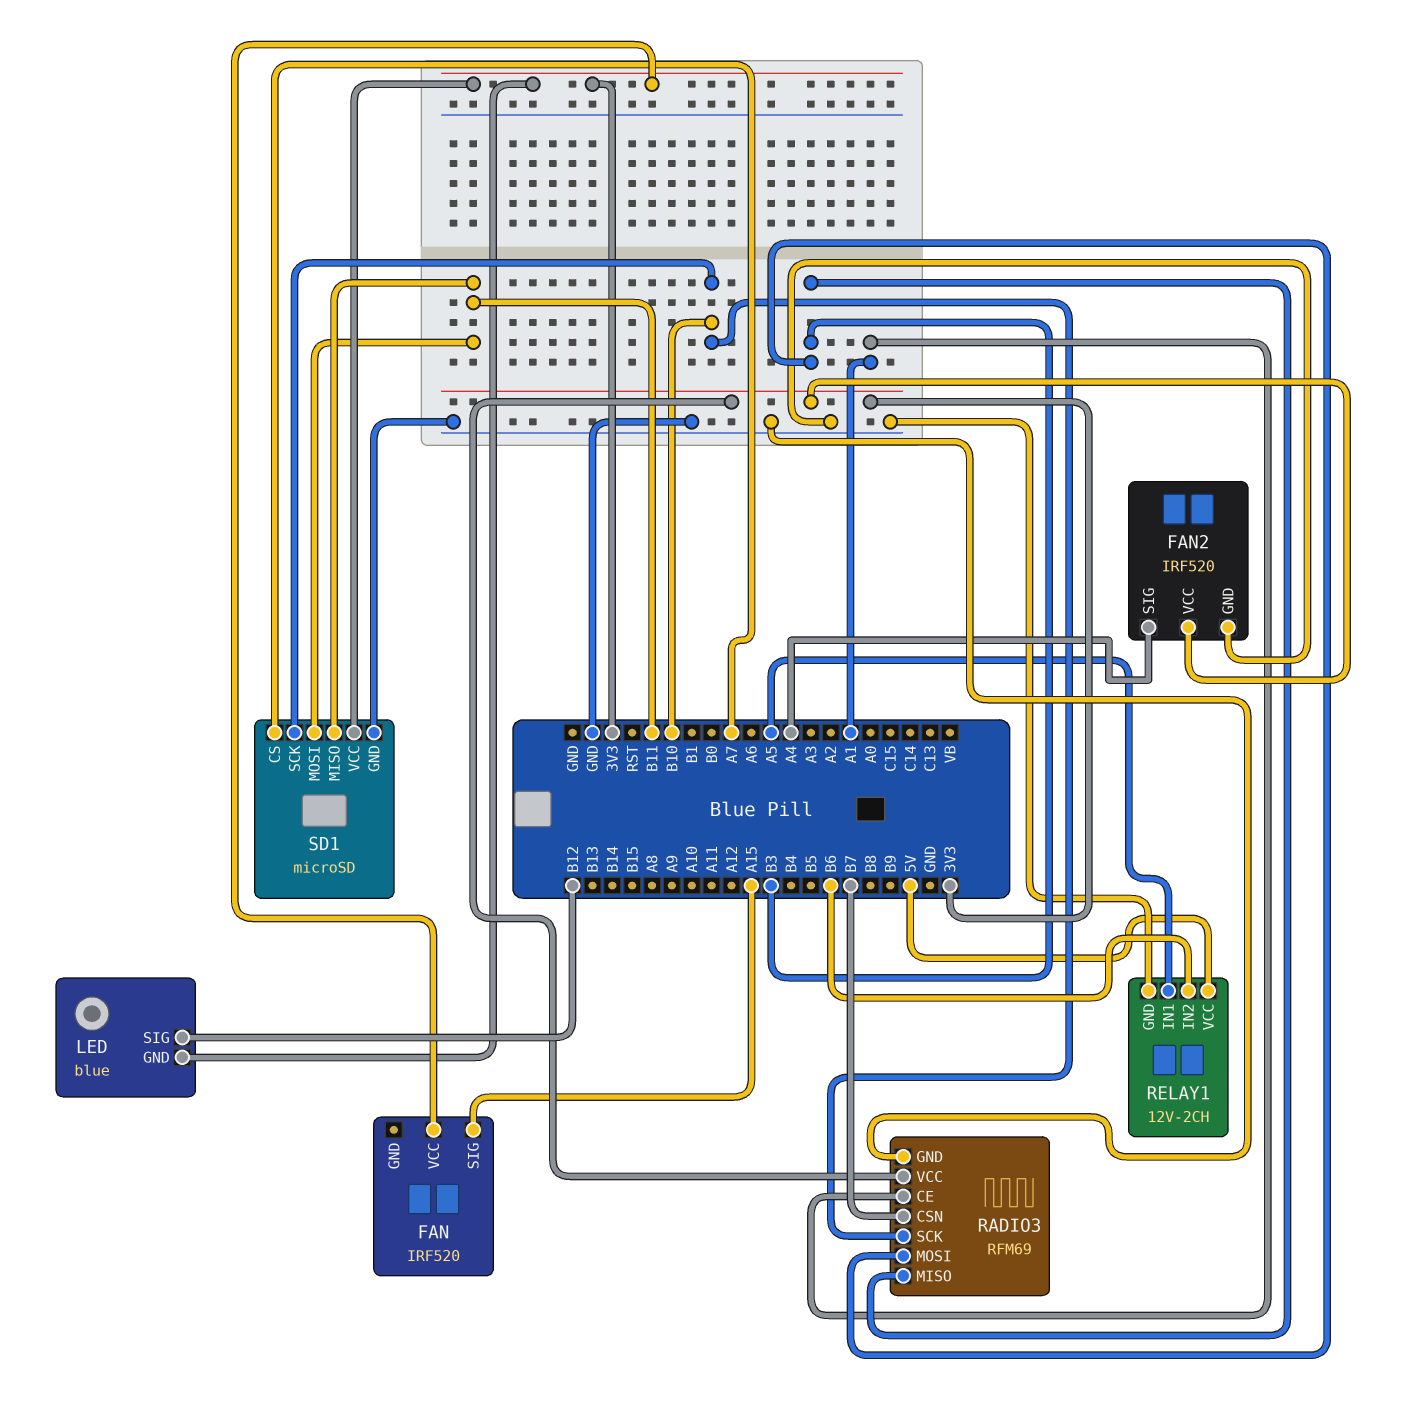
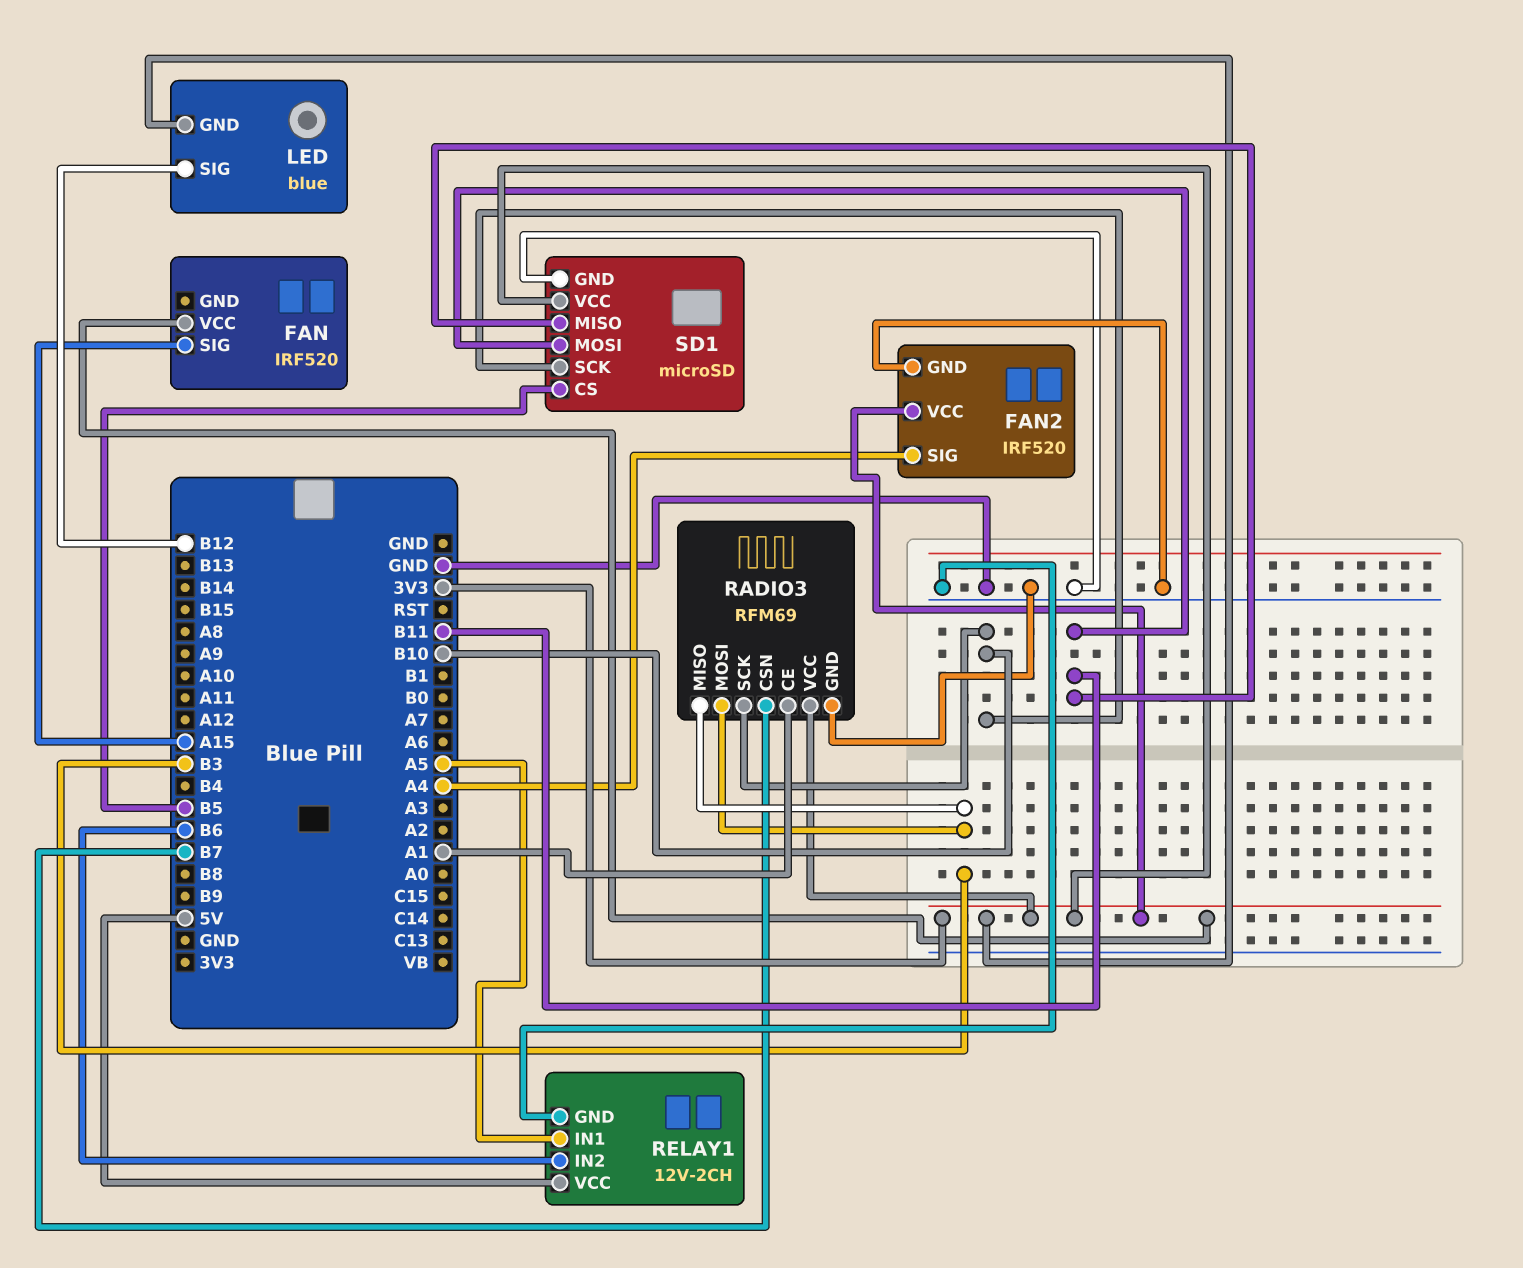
SD1 pin CS: A7 -> B5

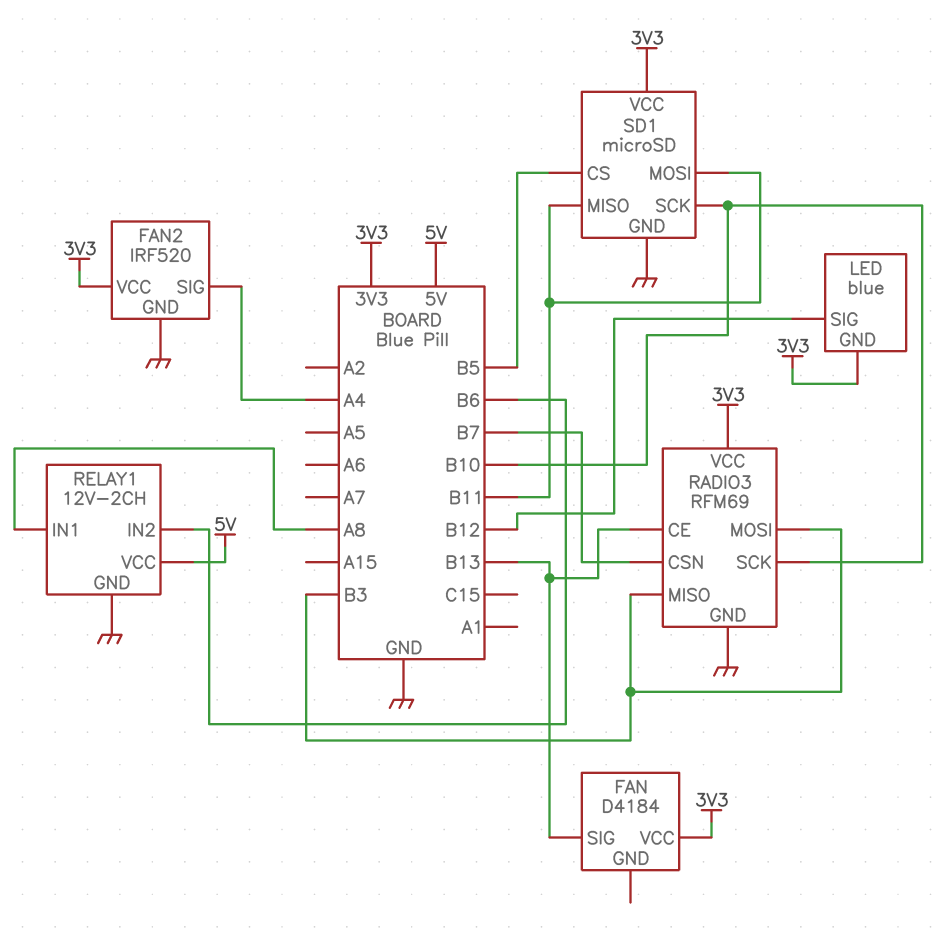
FAN: IRF520 -> D4184
FAN pin SIG: A15 -> B13
RADIO3 pin CE: A1 -> B13
RELAY1 pin IN1: A5 -> A8

